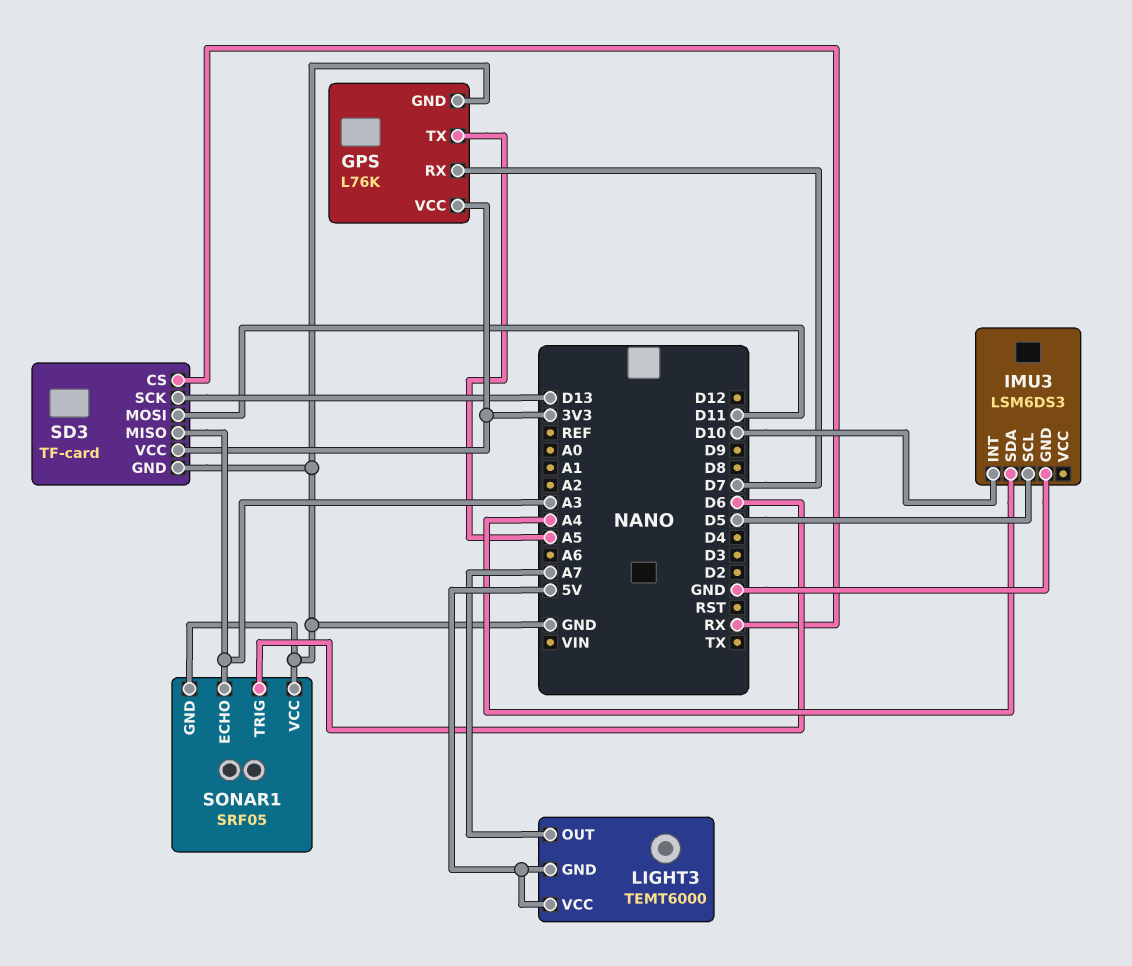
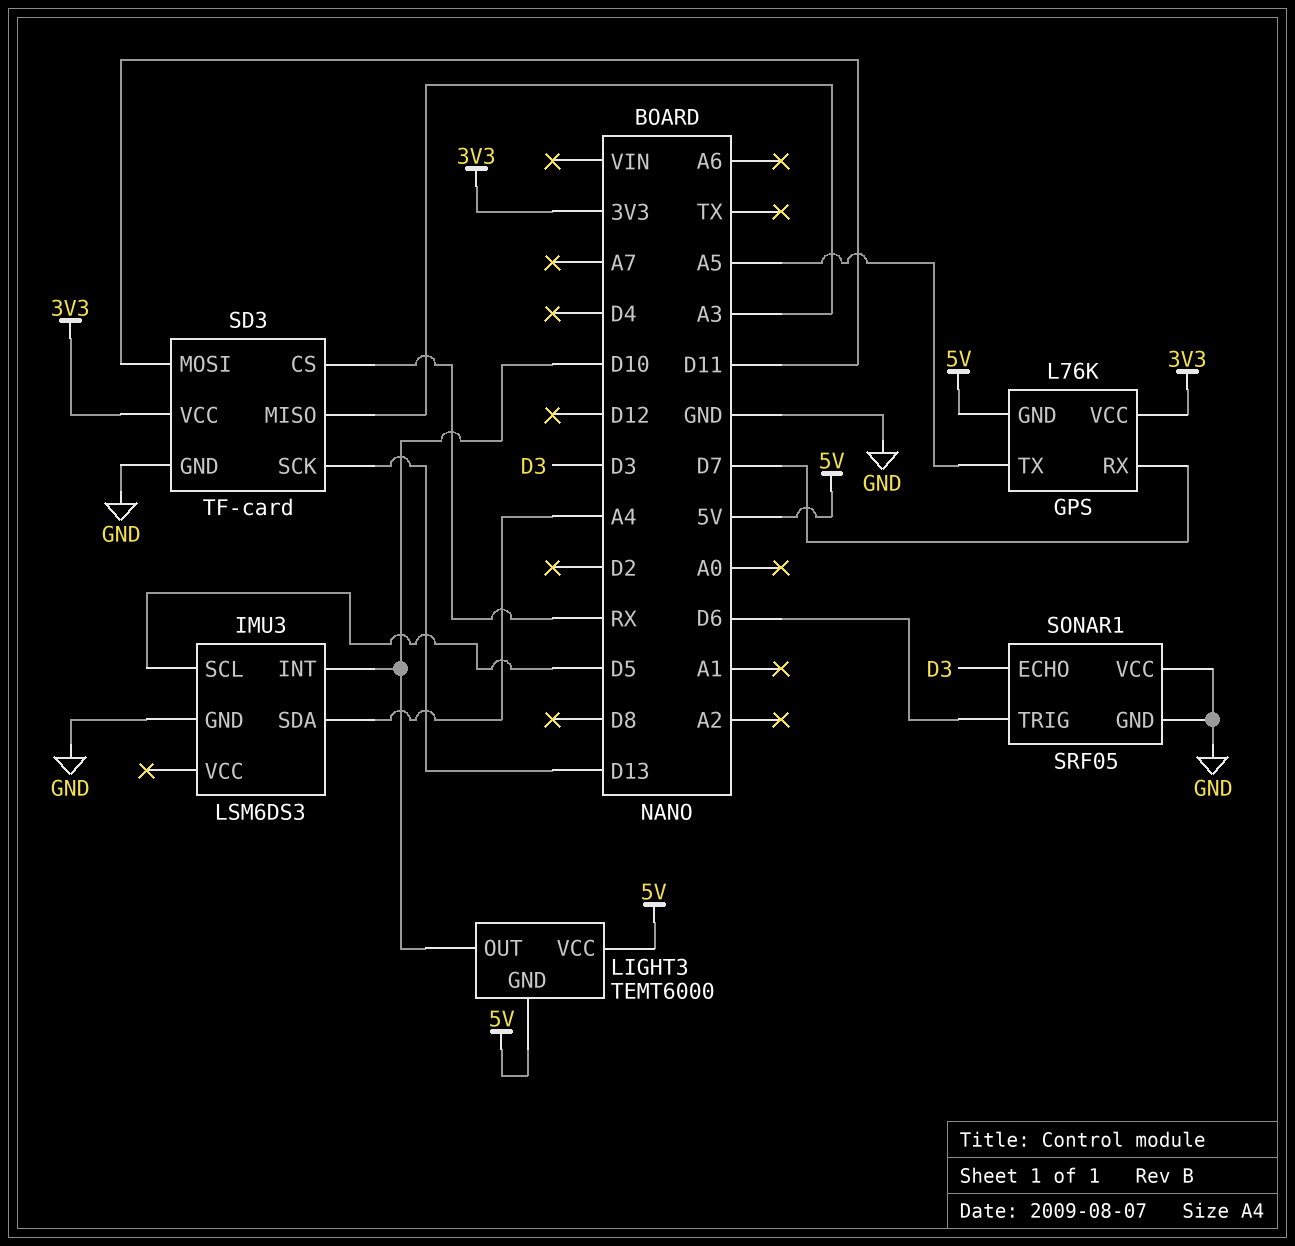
GPS pin GND: GND -> 5V
LIGHT3 pin OUT: A7 -> D10
SONAR1 pin ECHO: A3 -> D3

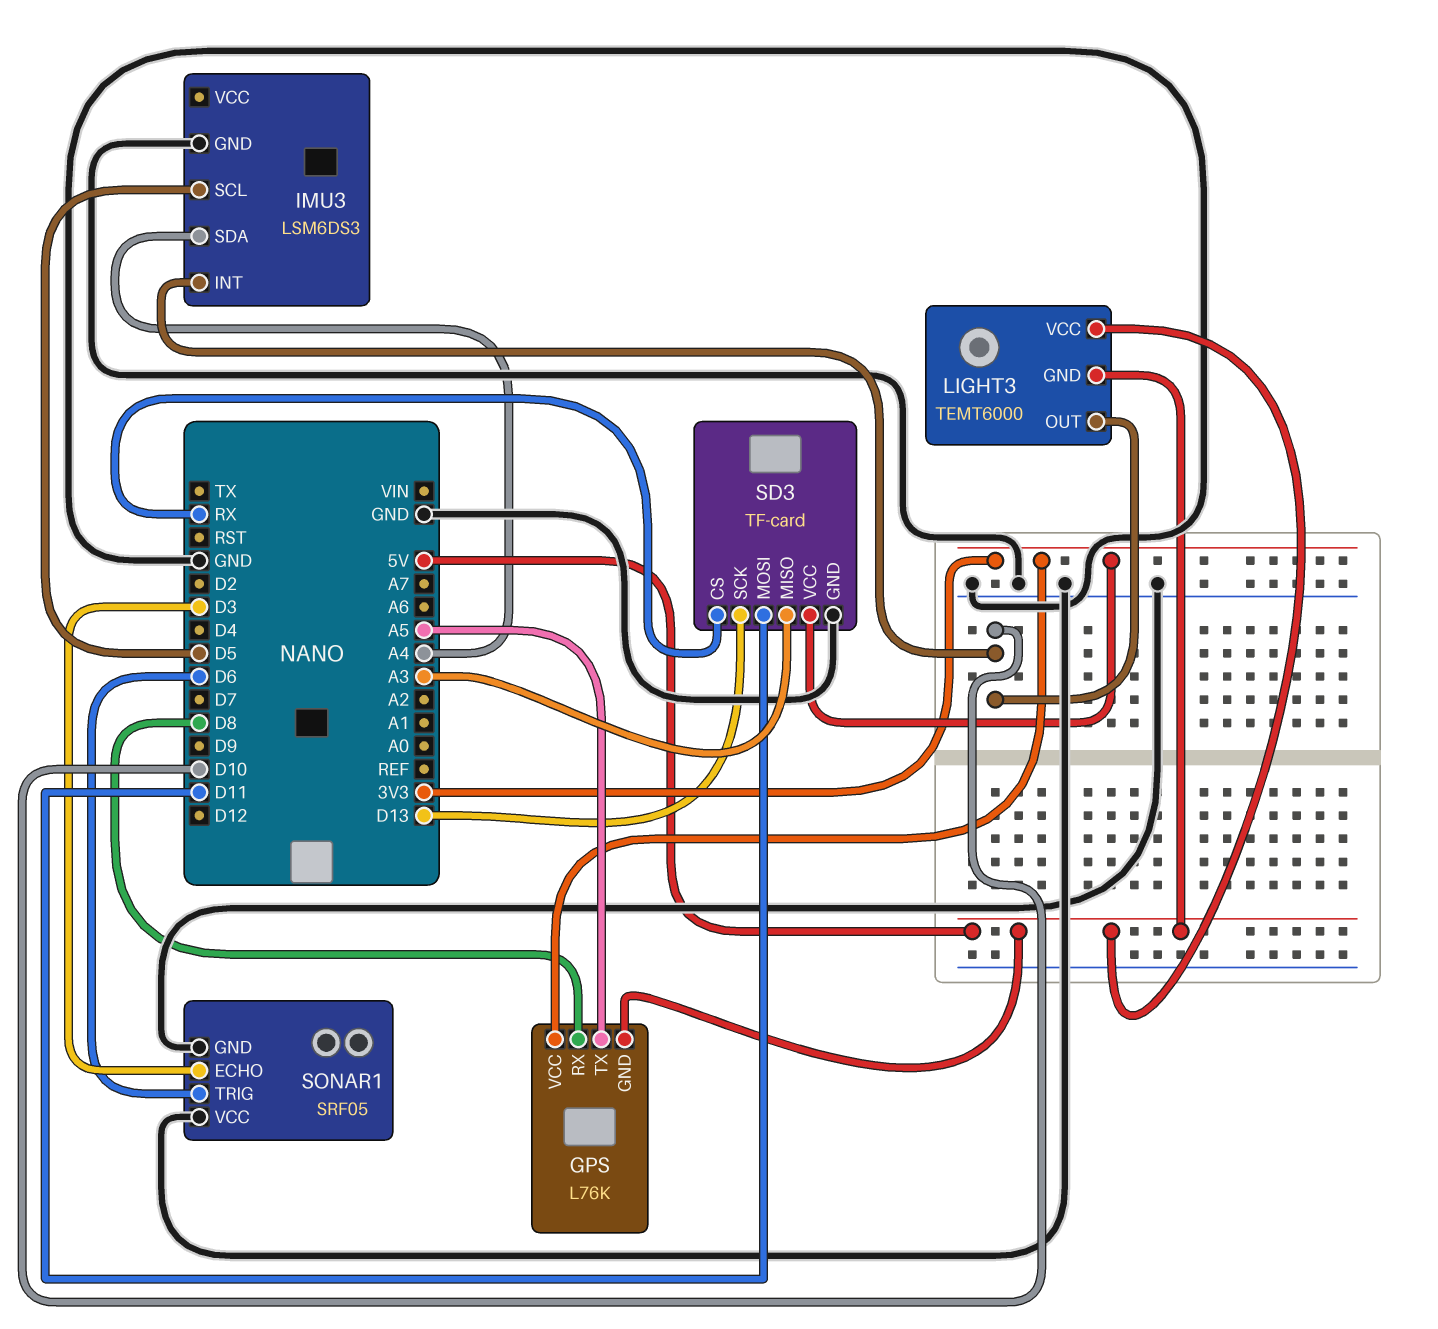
GPS pin RX: D7 -> D8

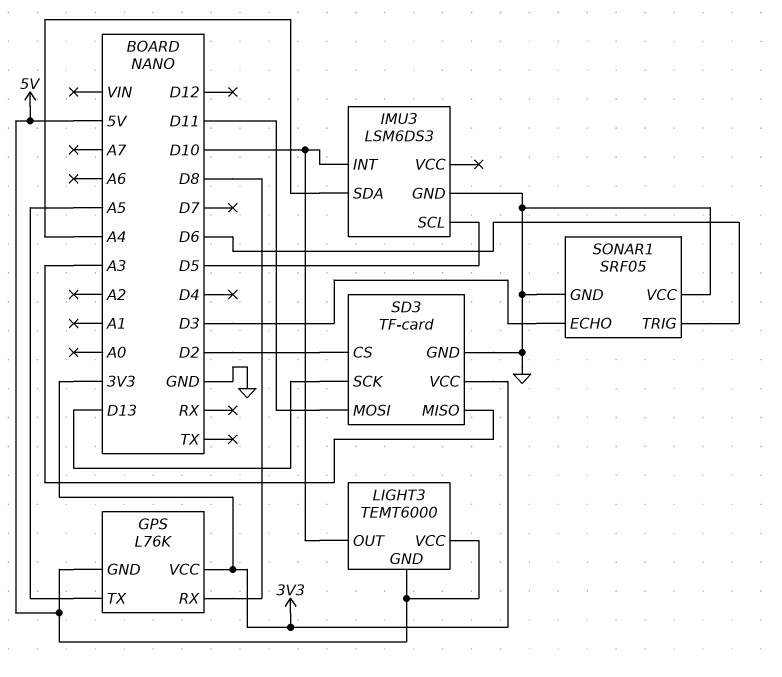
SD3 pin CS: RX -> D2

